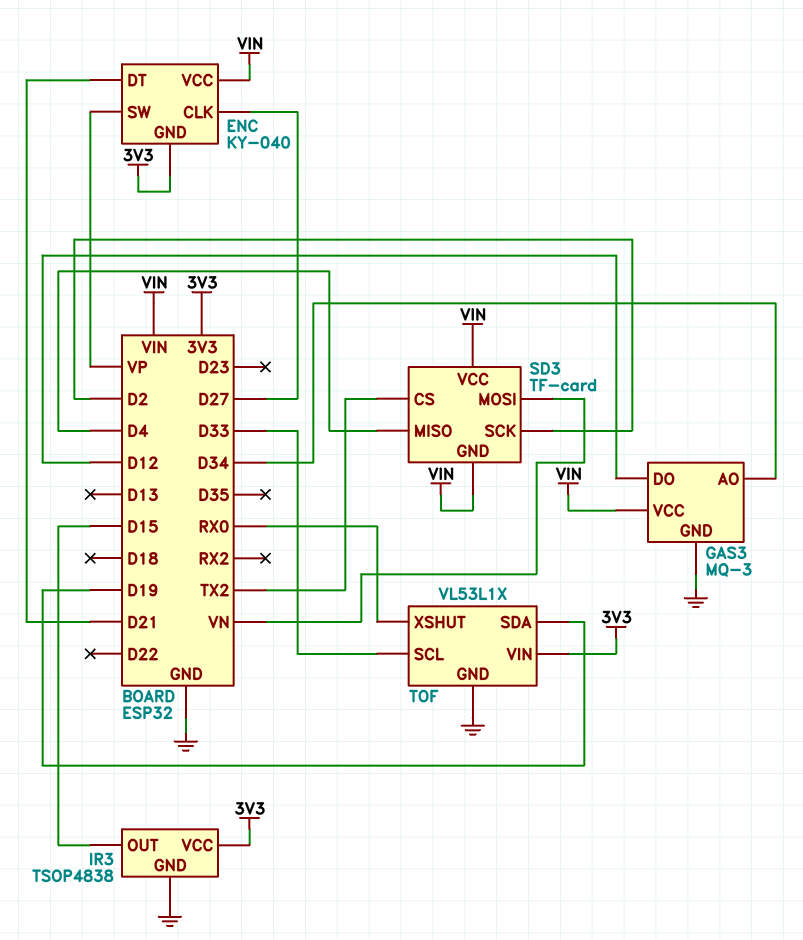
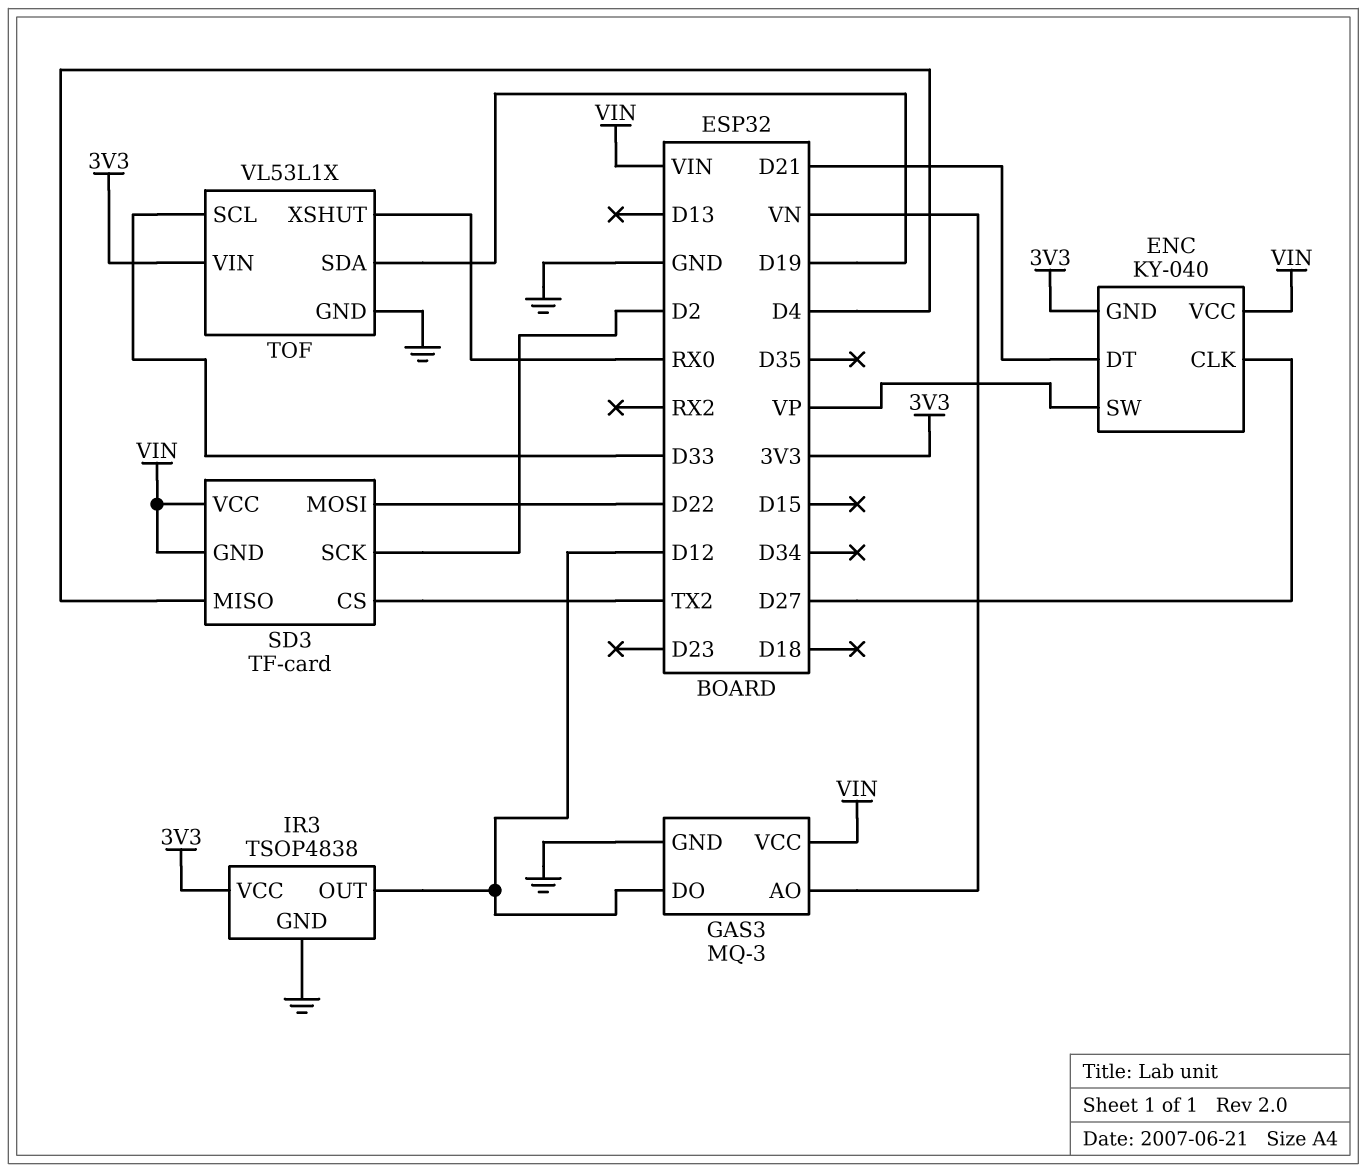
GAS3 pin AO: D34 -> VN
IR3 pin OUT: D15 -> D12
SD3 pin MOSI: VN -> D22

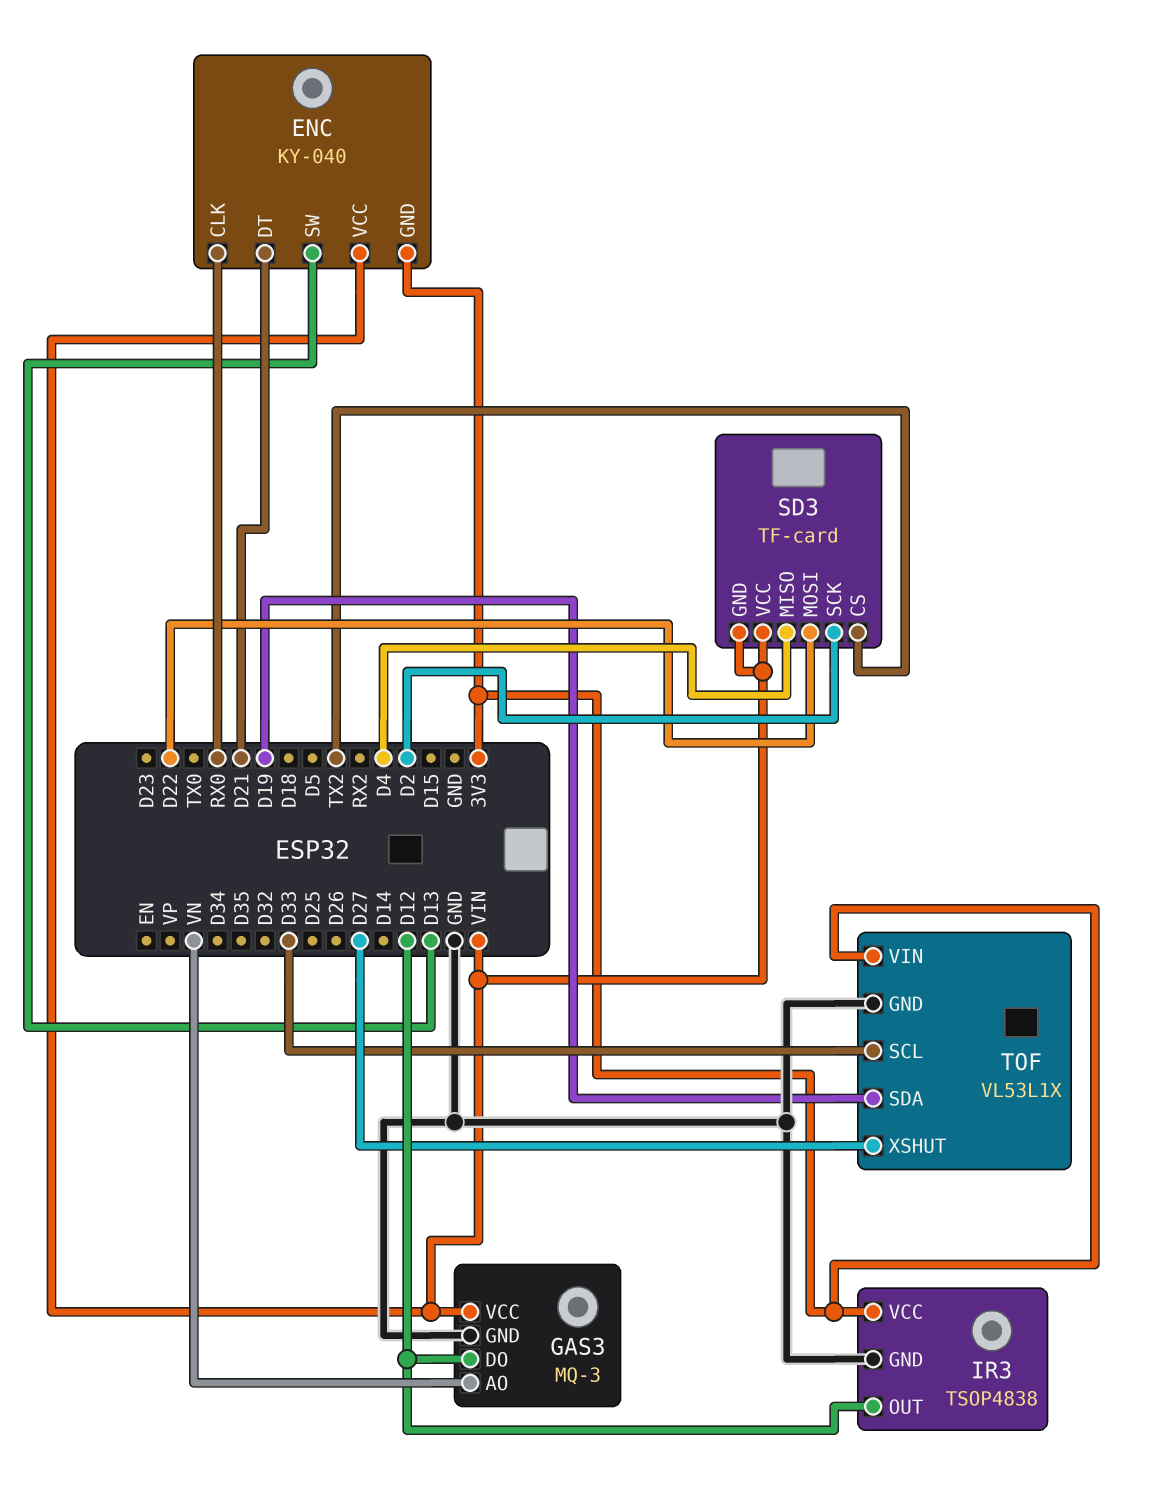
ENC pin CLK: D27 -> RX0
ENC pin SW: VP -> D13
TOF pin XSHUT: RX0 -> D27

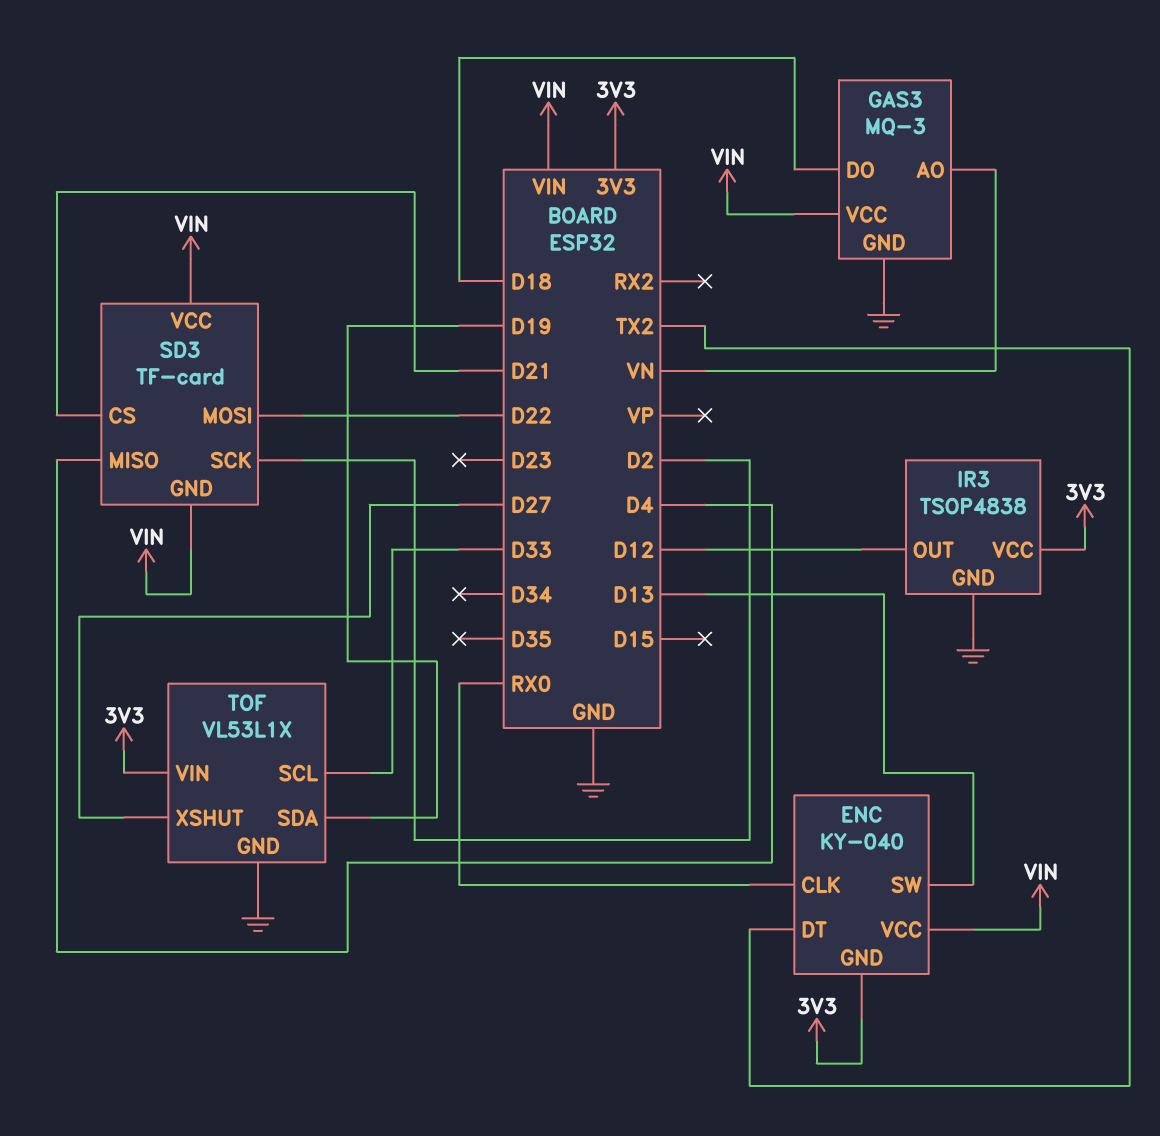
ENC pin DT: D21 -> TX2
GAS3 pin DO: D12 -> D18
SD3 pin CS: TX2 -> D21

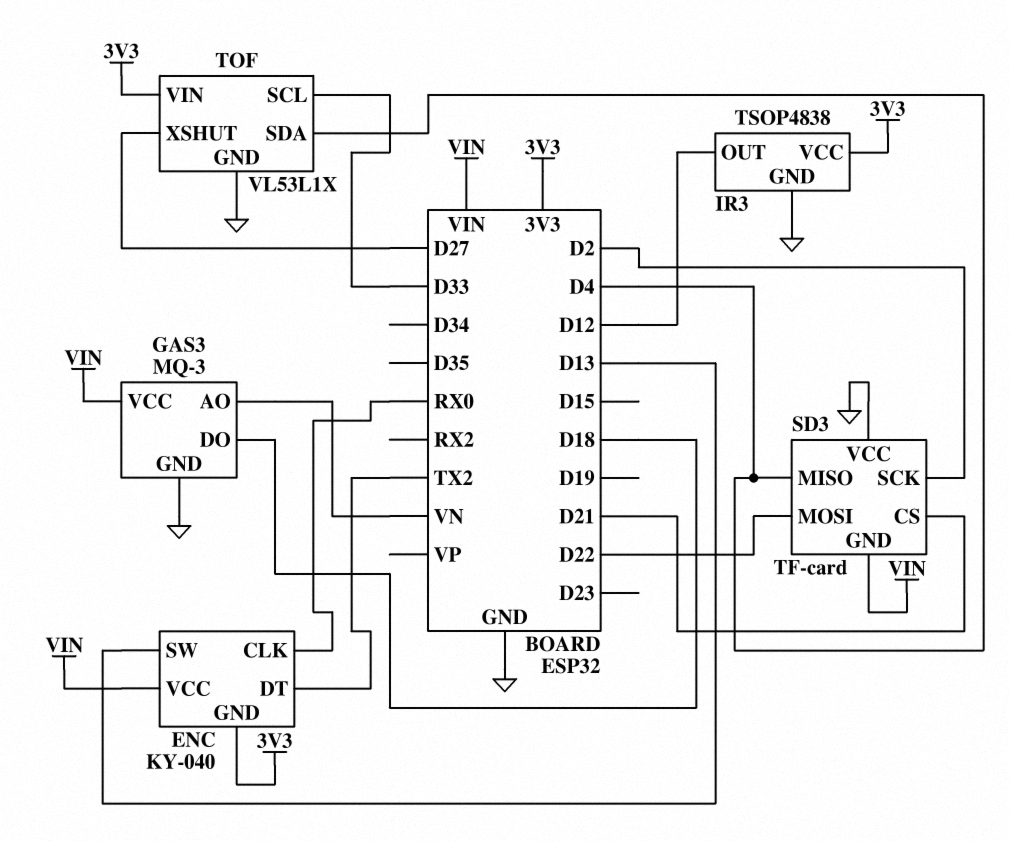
SD3 pin VCC: VIN -> GND
TOF pin SDA: D19 -> D4

